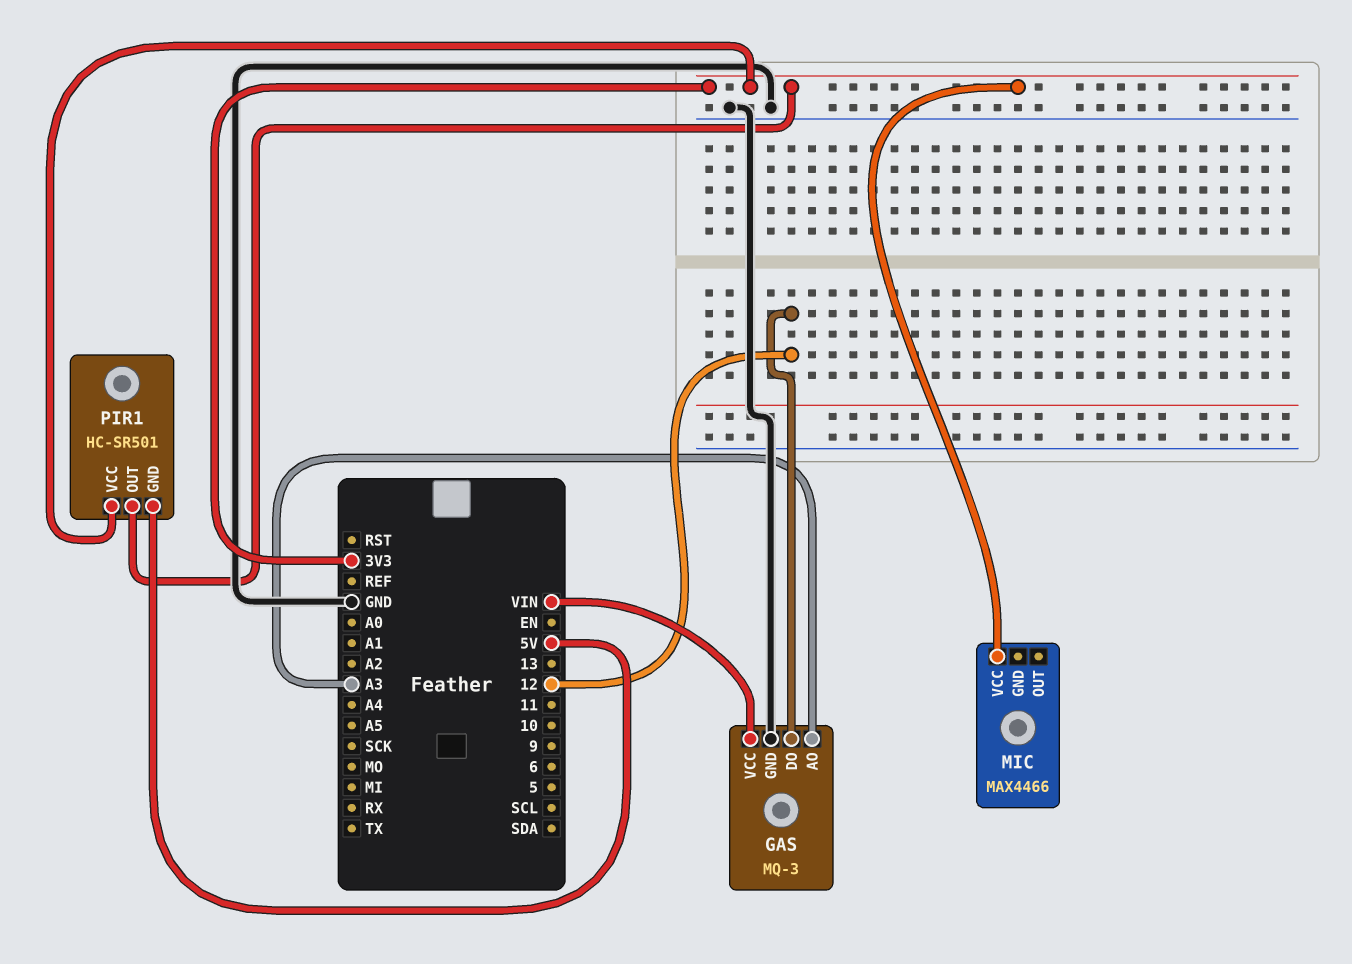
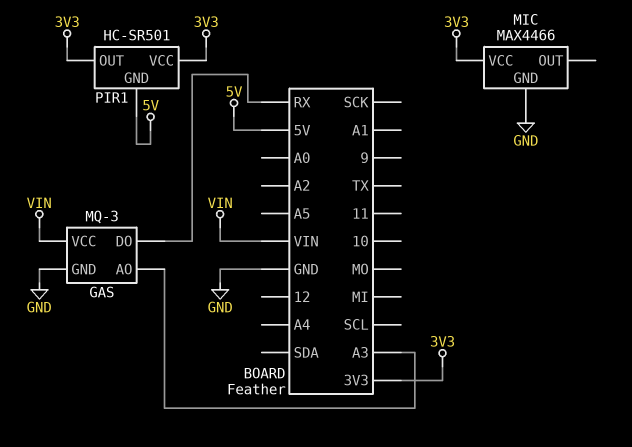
GAS pin DO: 12 -> RX
MIC pin GND: none -> GND

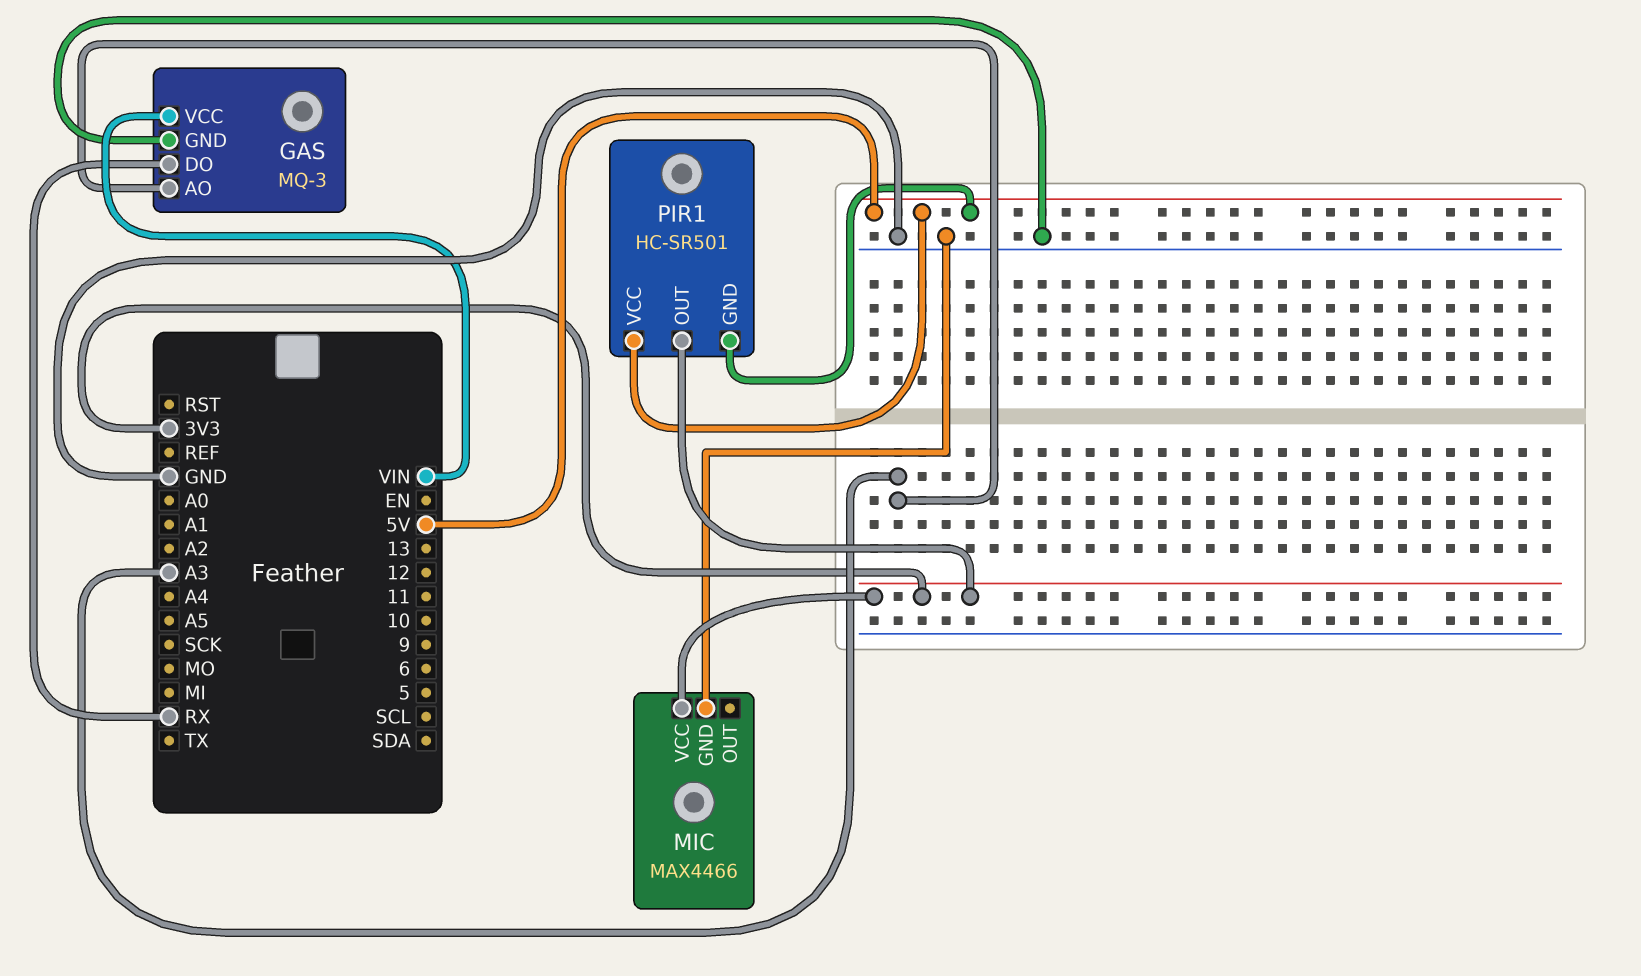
PIR1 pin VCC: 3V3 -> 5V

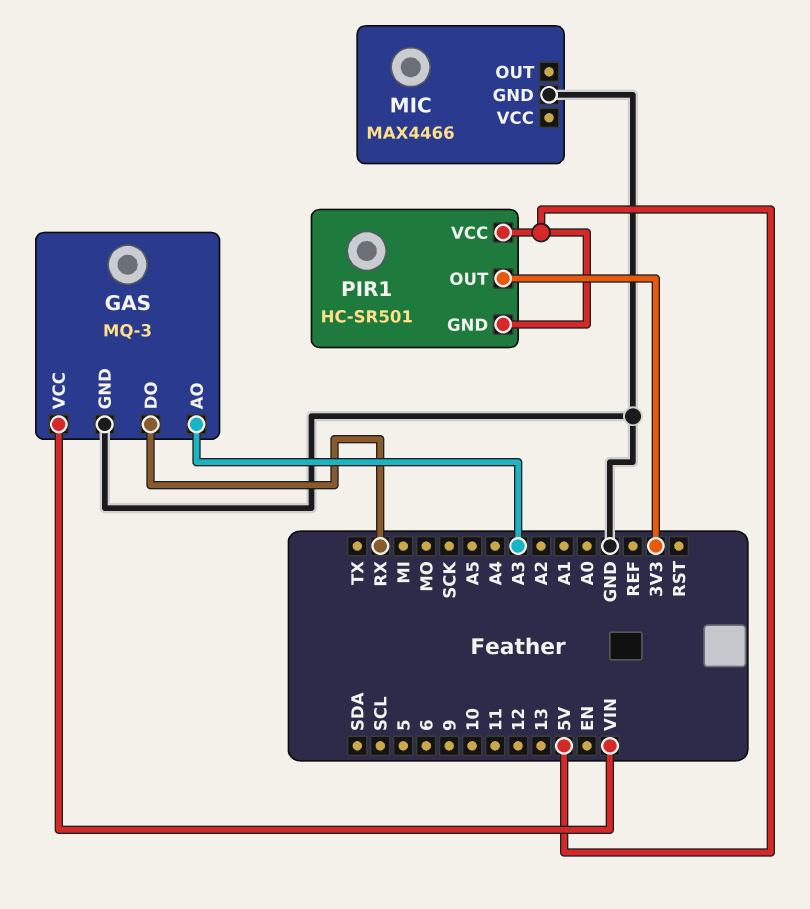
MIC pin VCC: 3V3 -> none

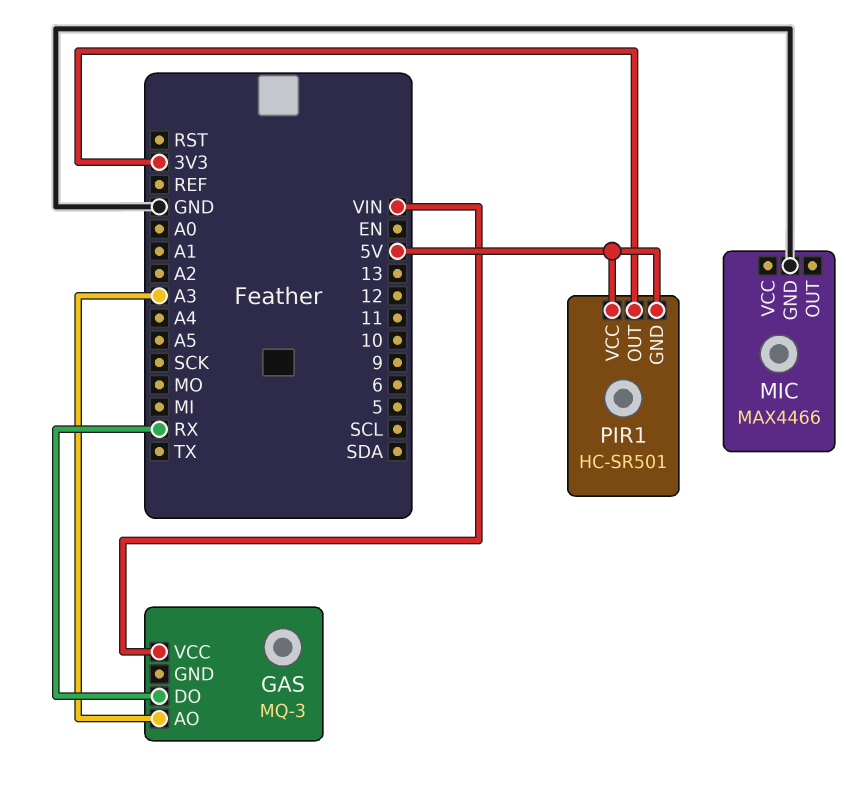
GAS pin GND: GND -> none

